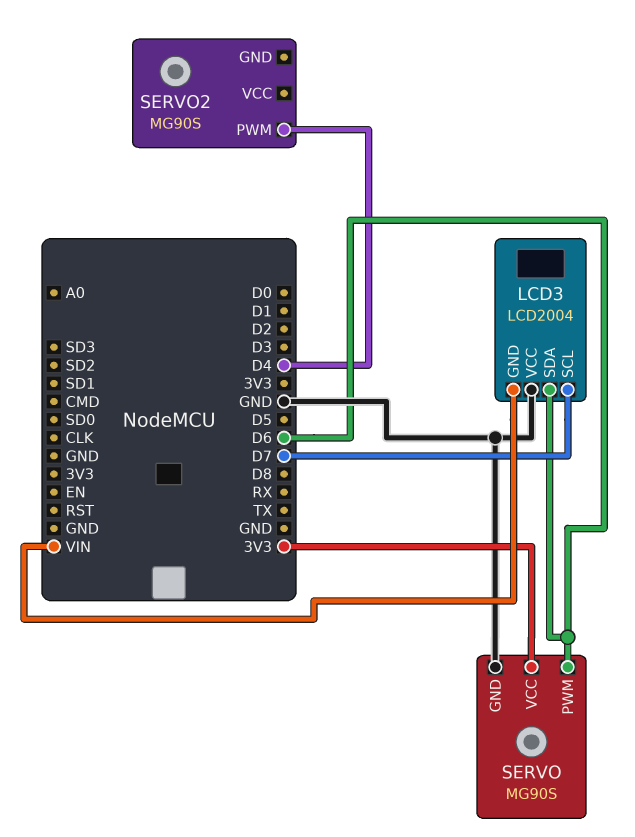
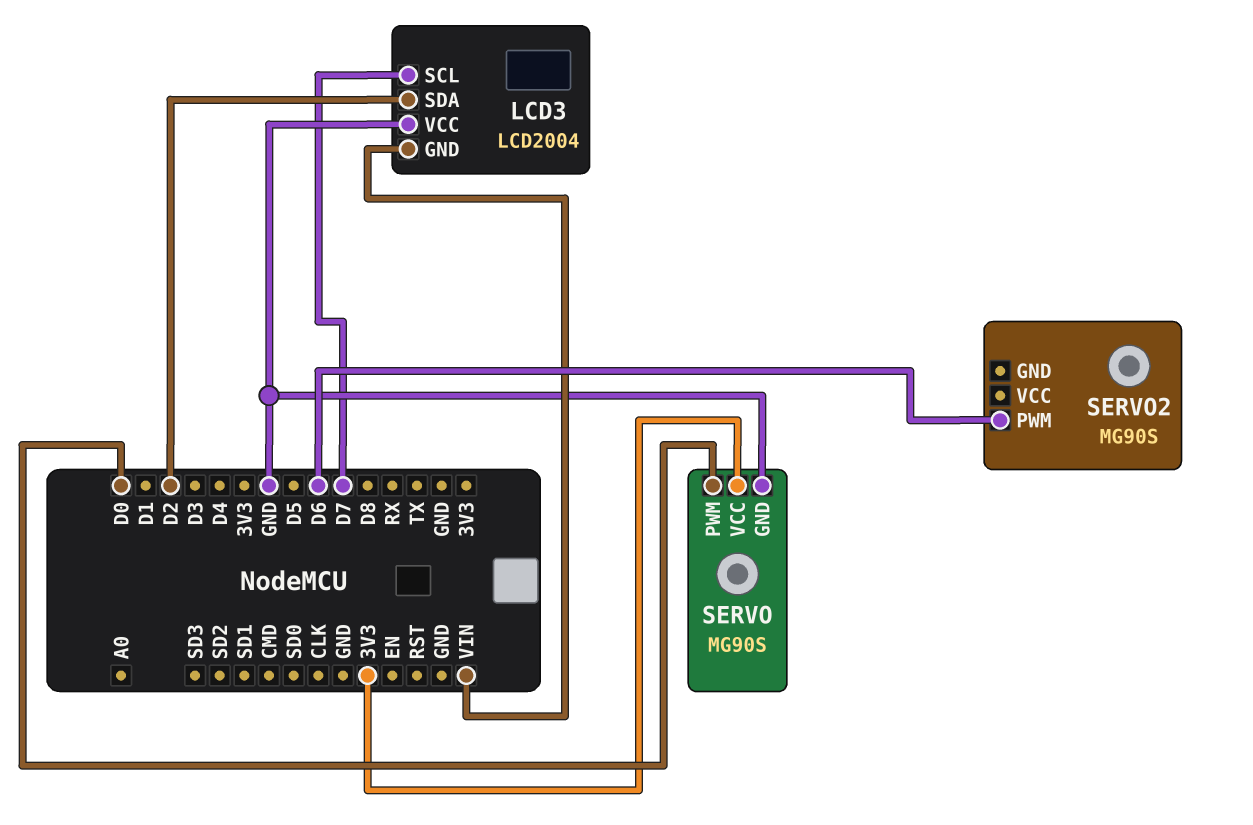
LCD3 pin SDA: D6 -> D2
SERVO pin PWM: D6 -> D0
SERVO2 pin PWM: D4 -> D6

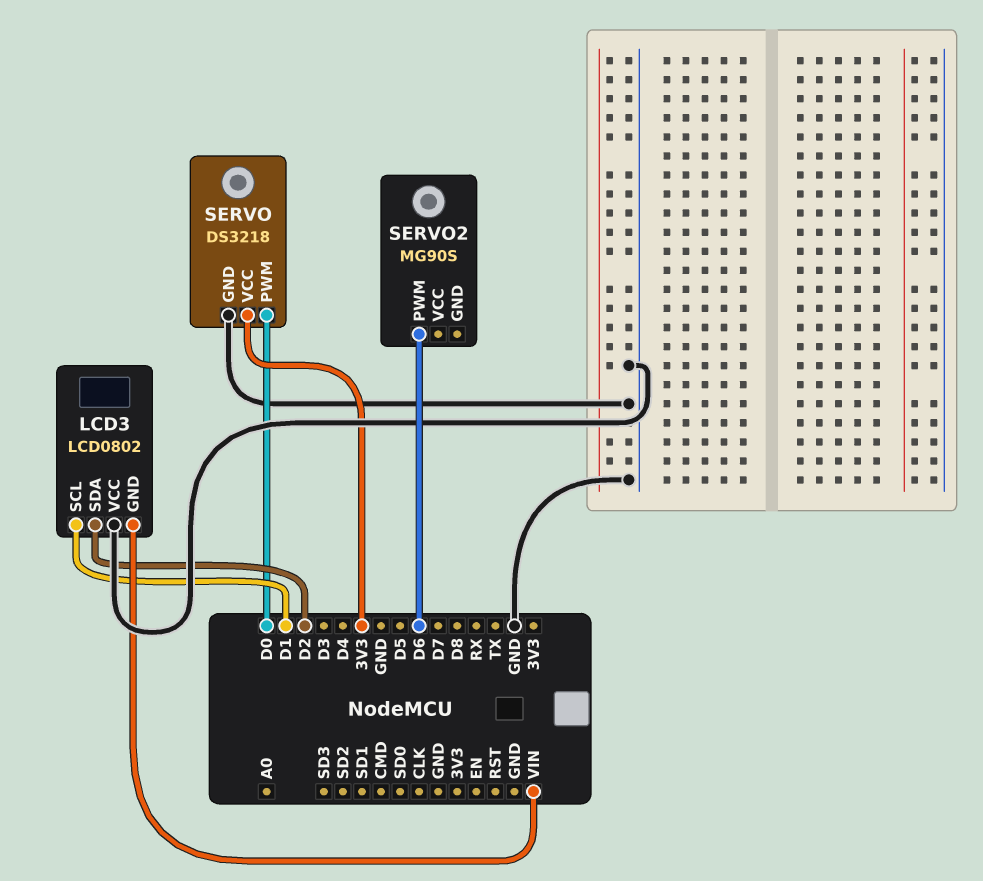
LCD3: LCD2004 -> LCD0802
LCD3 pin SCL: D7 -> D1
SERVO: MG90S -> DS3218

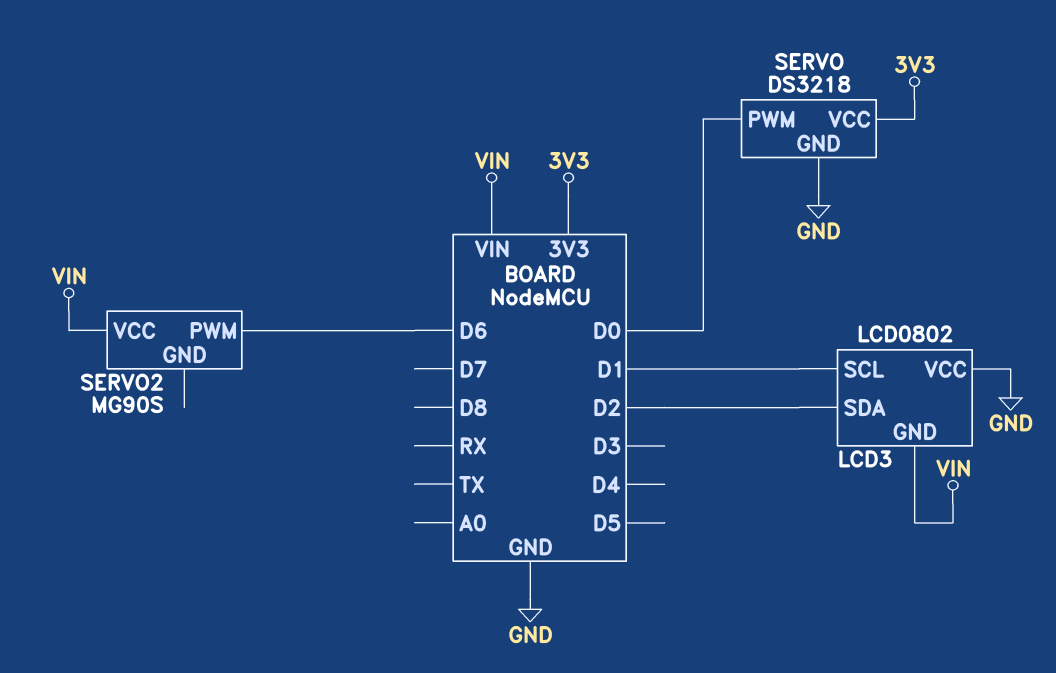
SERVO2 pin VCC: none -> VIN

